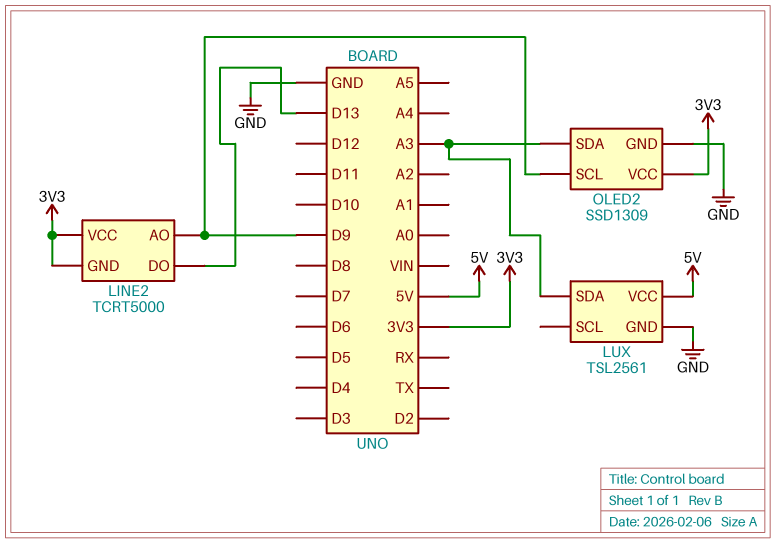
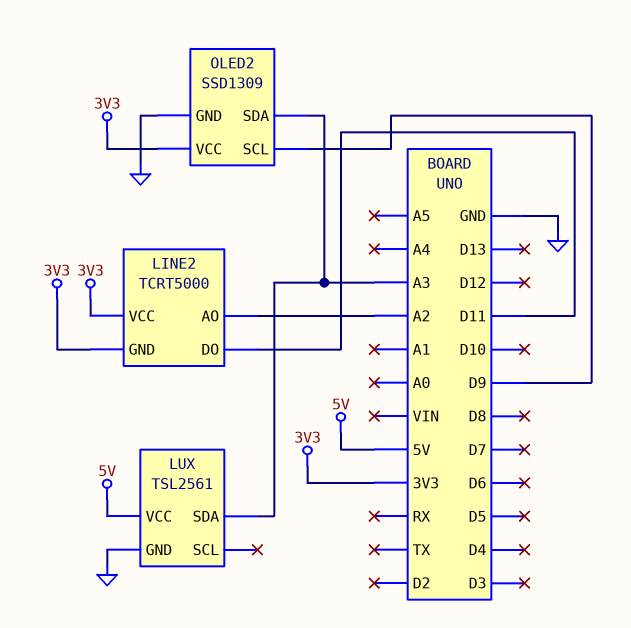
LINE2 pin AO: D9 -> A2
LINE2 pin DO: D13 -> D11

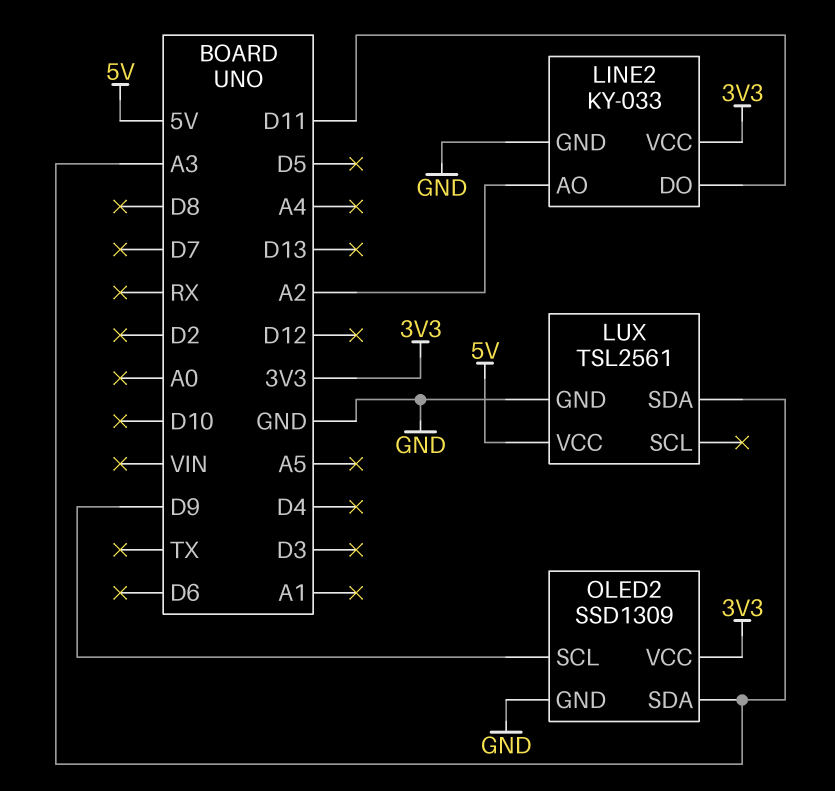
LINE2: TCRT5000 -> KY-033
LINE2 pin GND: 3V3 -> GND

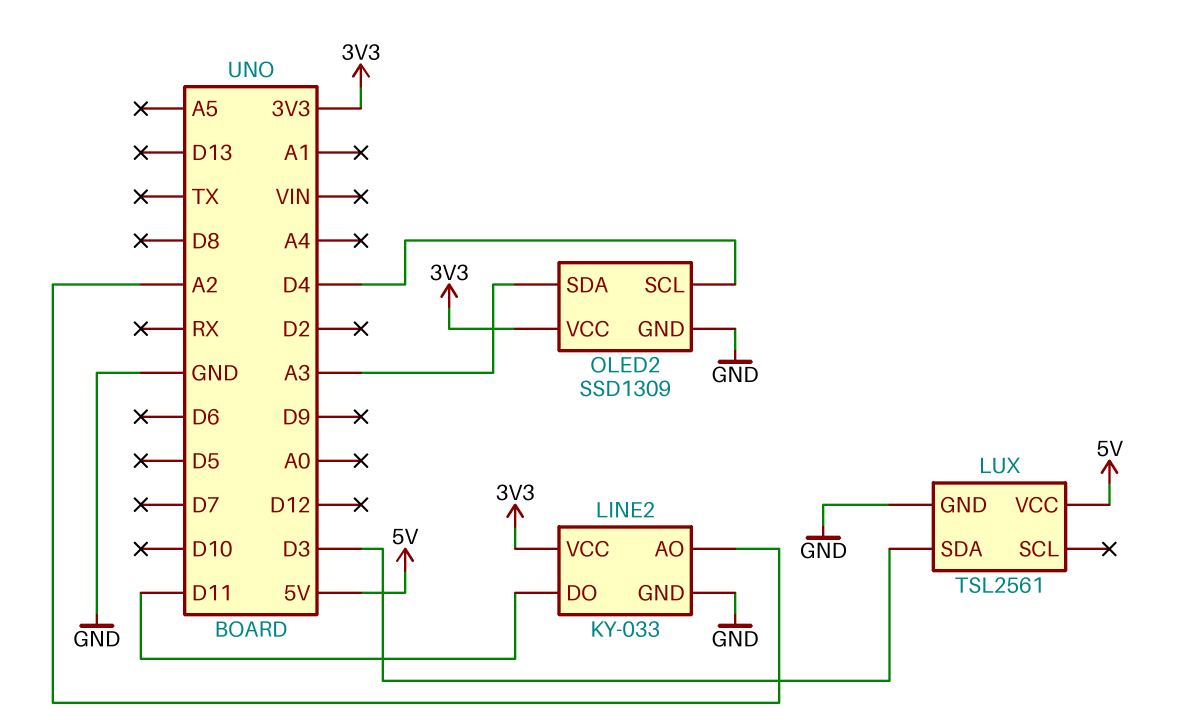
LUX pin SDA: A3 -> D3
OLED2 pin SCL: D9 -> D4

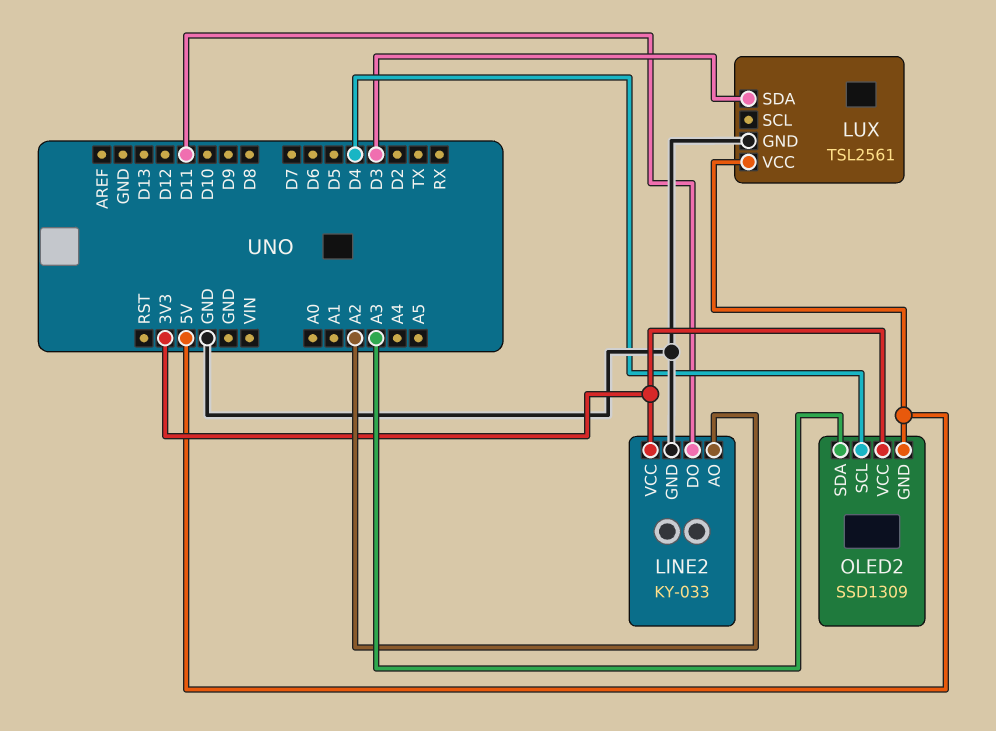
OLED2 pin GND: GND -> 5V

